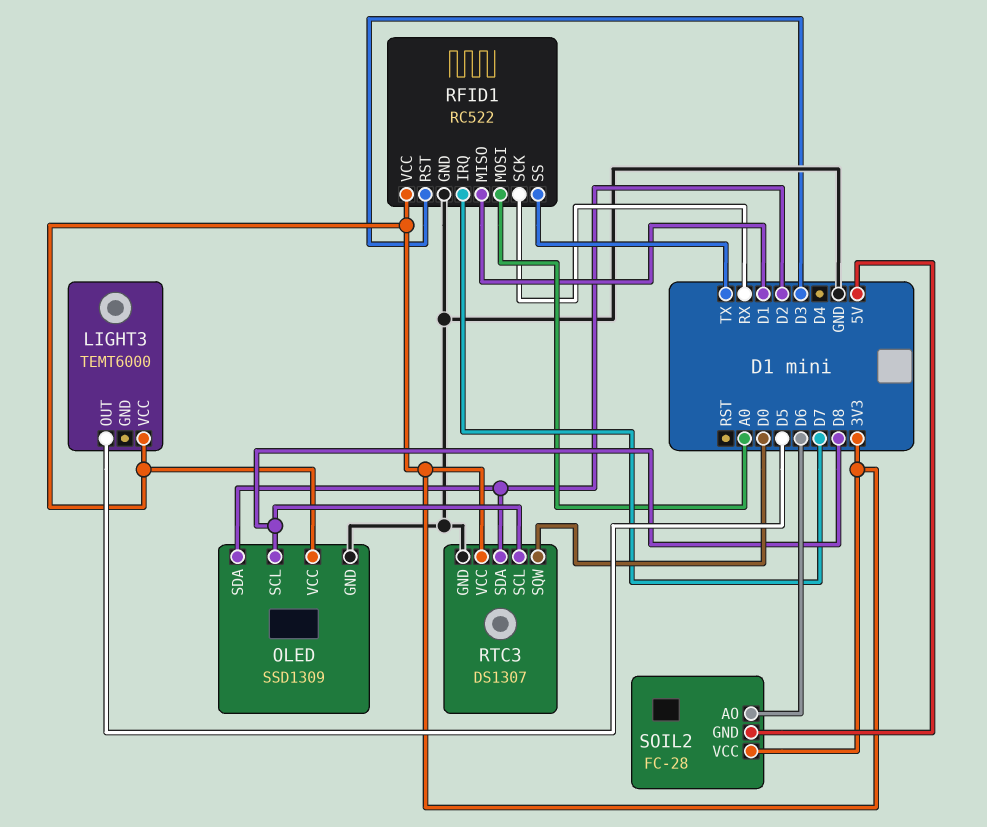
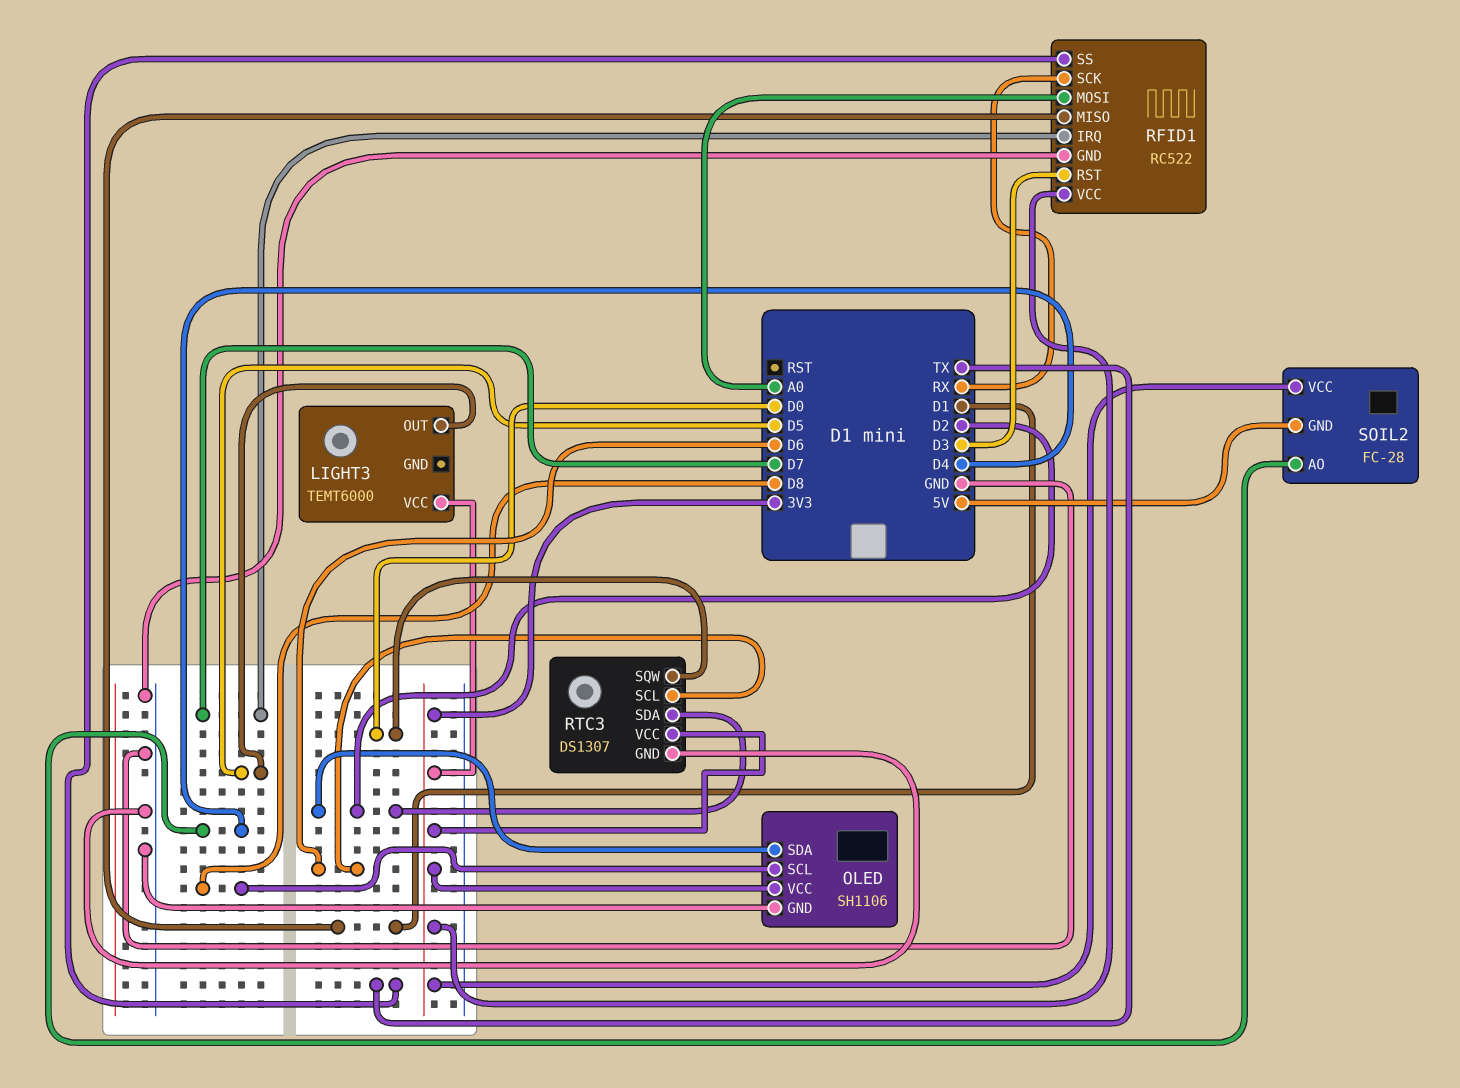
OLED: SSD1309 -> SH1106
RTC3 pin SCL: D8 -> D6
SOIL2 pin AO: D6 -> D4

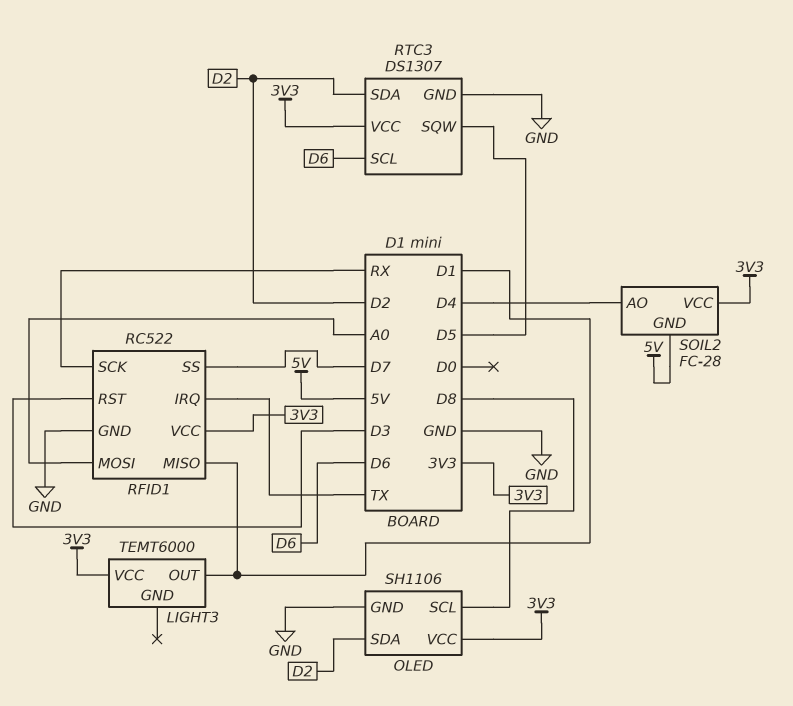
LIGHT3 pin OUT: D5 -> D1
RFID1 pin IRQ: D7 -> TX
RFID1 pin SS: TX -> D7
RTC3 pin SQW: D0 -> D5

